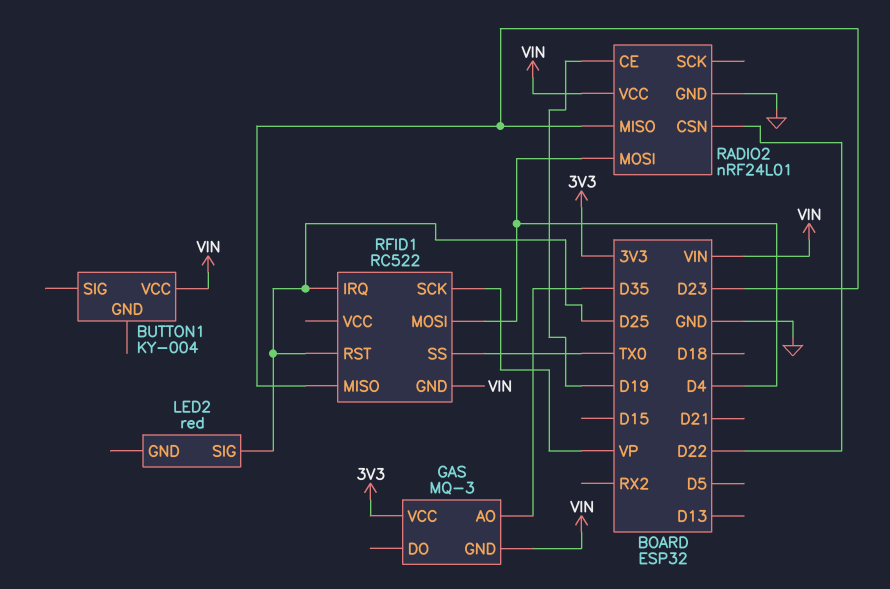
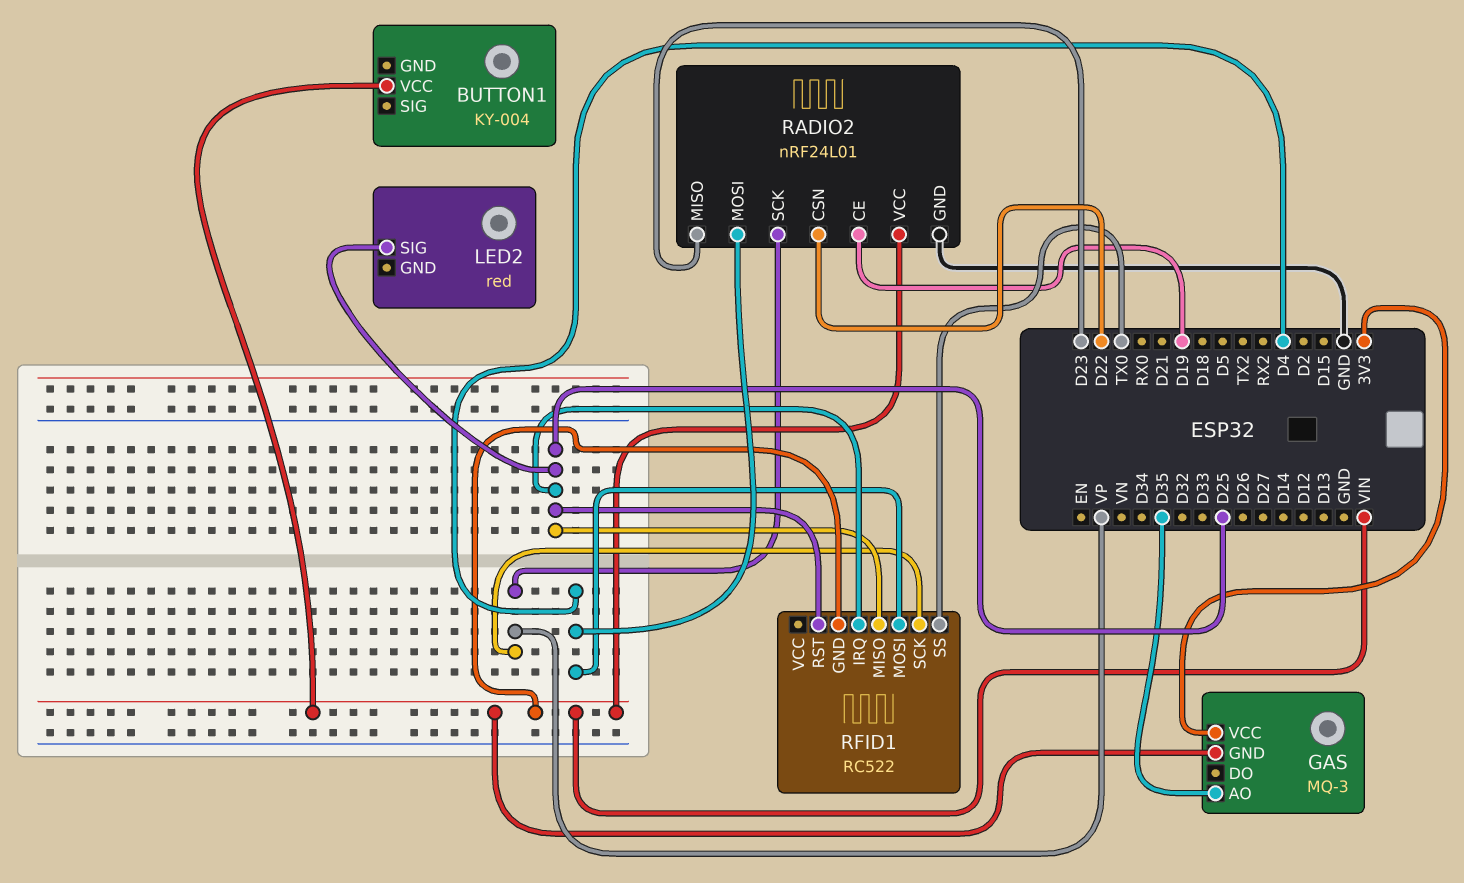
RADIO2 pin SCK: none -> VP
RFID1 pin MISO: D23 -> D25

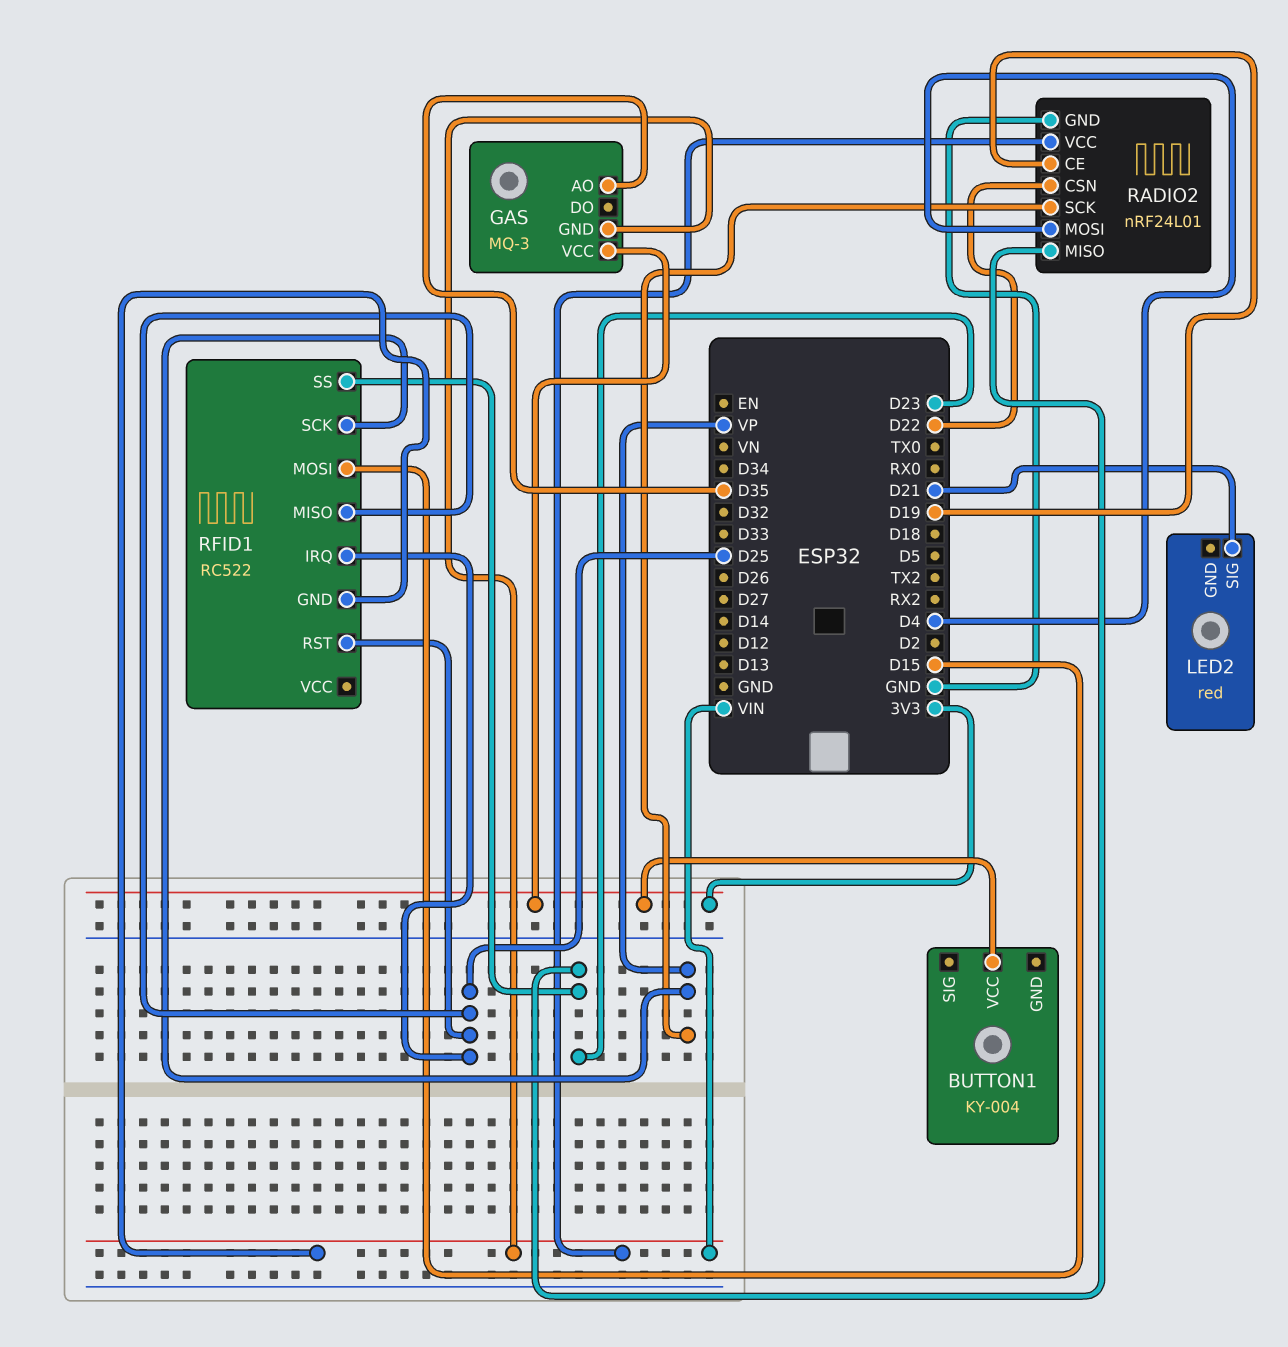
BUTTON1 pin VCC: VIN -> 3V3
LED2 pin SIG: D25 -> D21
RFID1 pin MOSI: D4 -> D15
RFID1 pin SS: TX0 -> D23

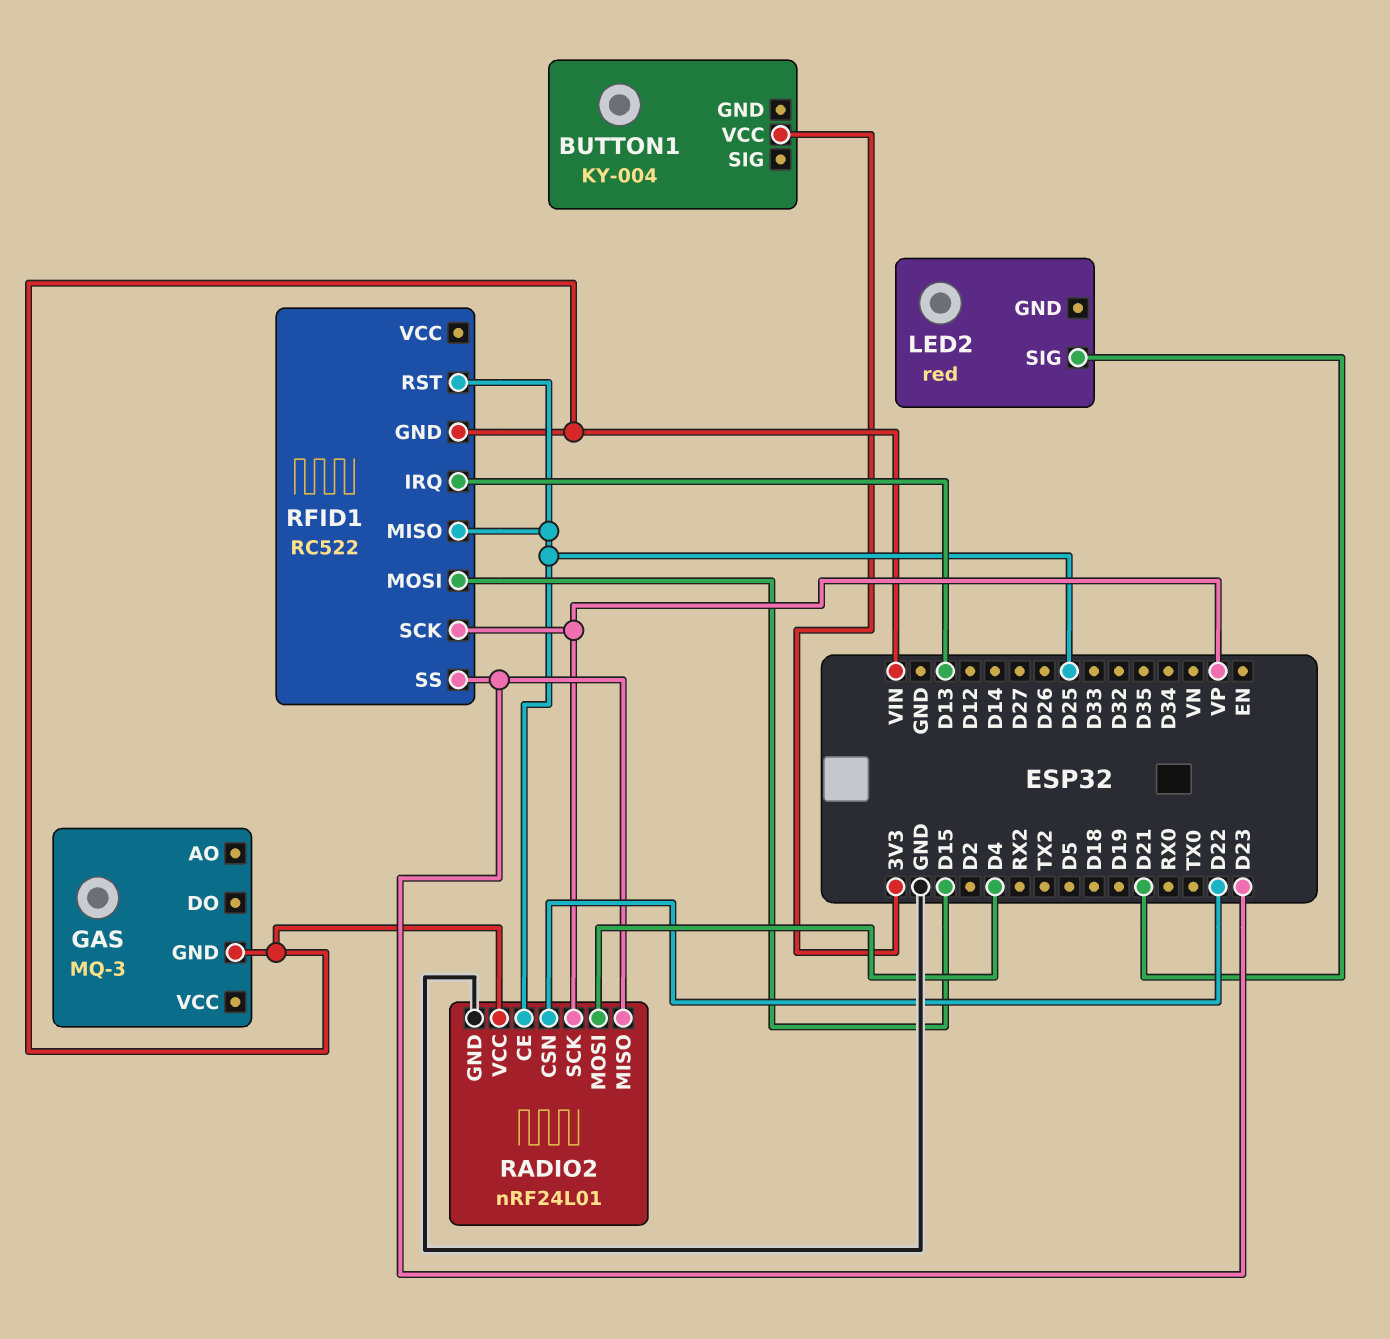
GAS pin AO: D35 -> none
GAS pin VCC: 3V3 -> none
RADIO2 pin CE: D19 -> D25
RFID1 pin IRQ: D25 -> D13

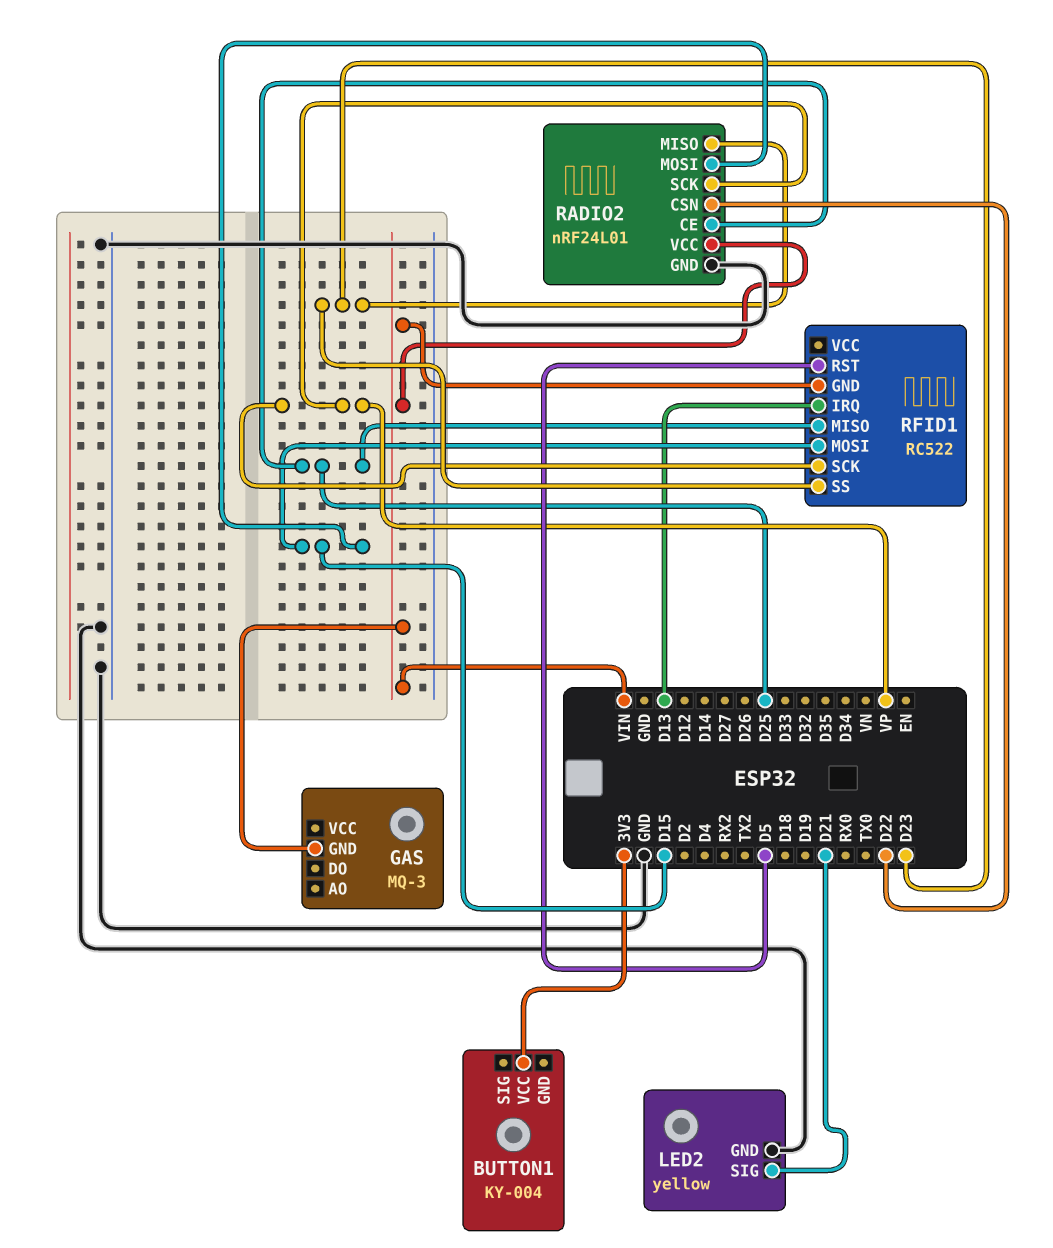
LED2: red -> yellow
LED2 pin GND: none -> GND
RADIO2 pin MOSI: D4 -> D15
RFID1 pin RST: D25 -> D5

